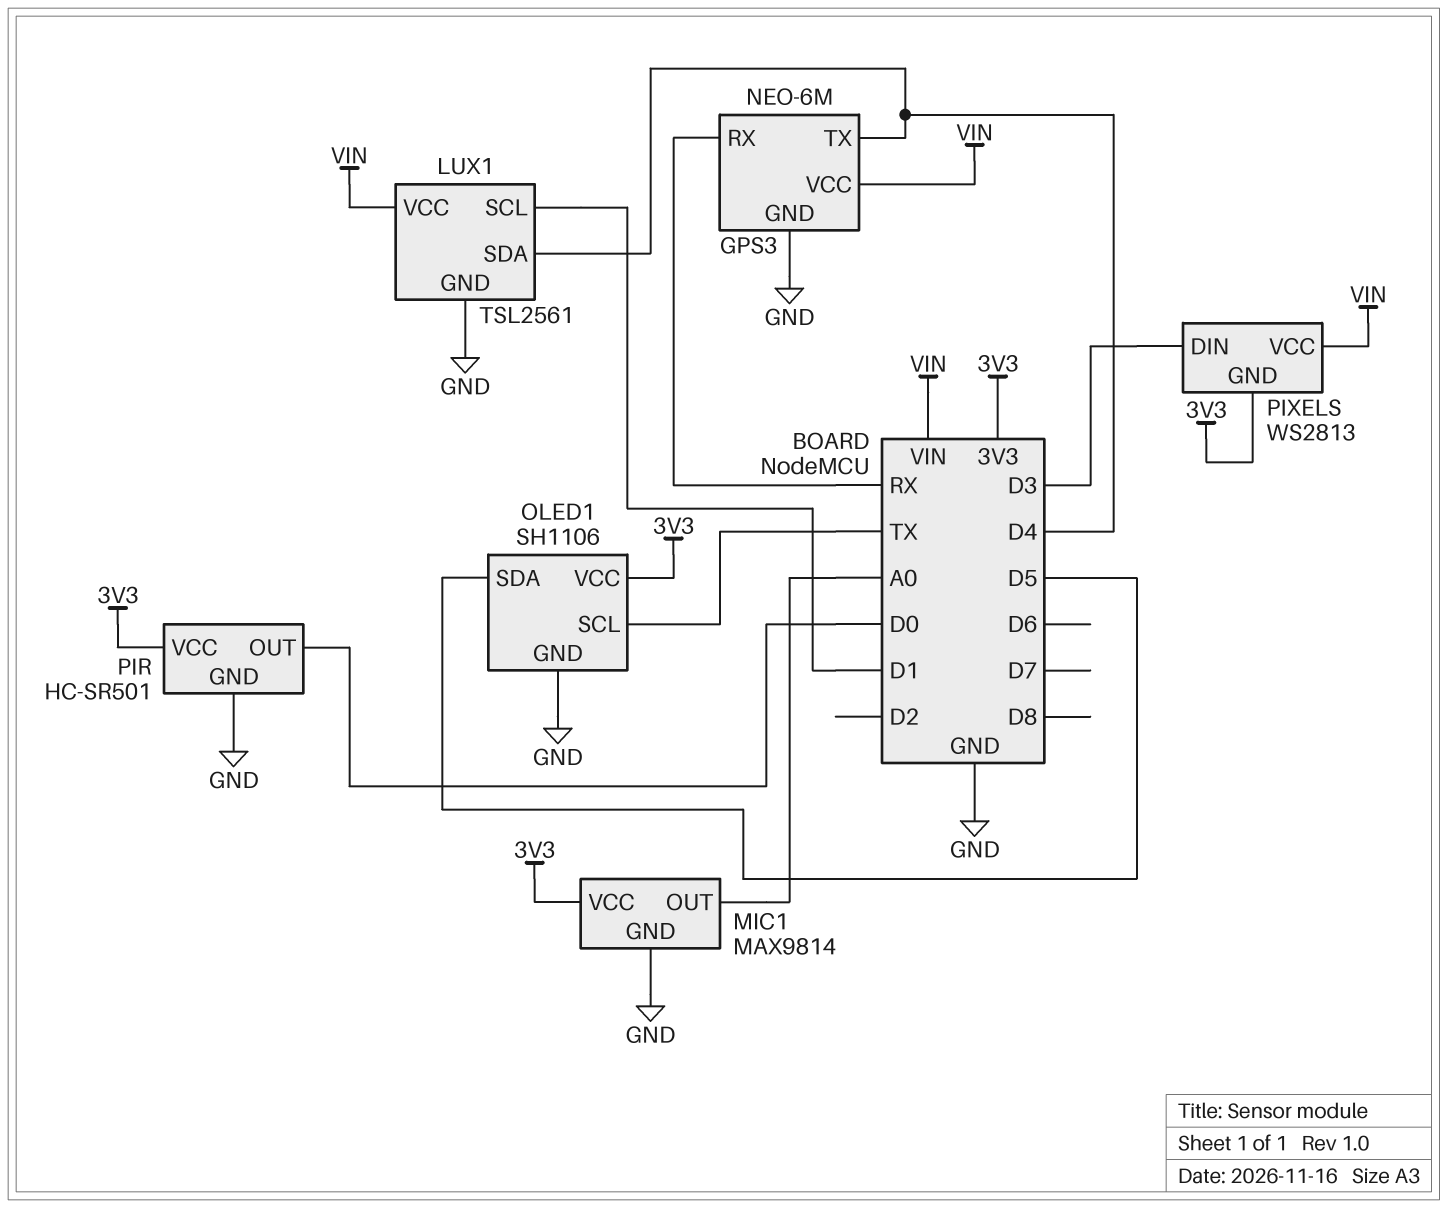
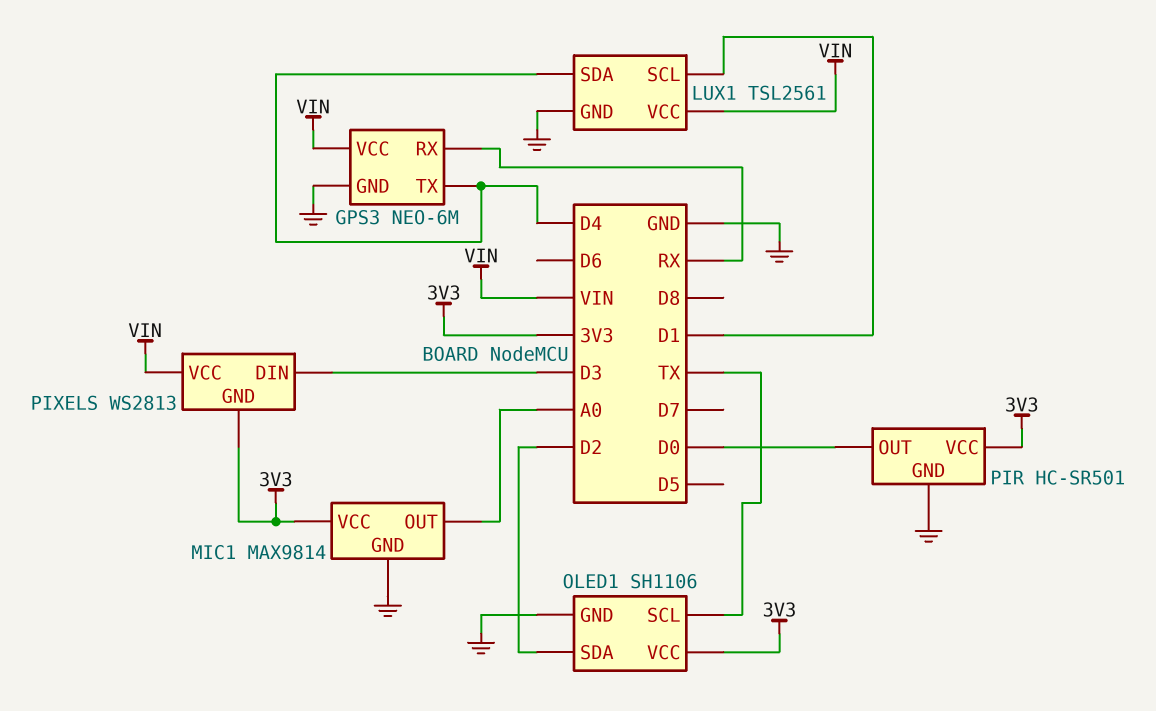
OLED1 pin SDA: D5 -> D2

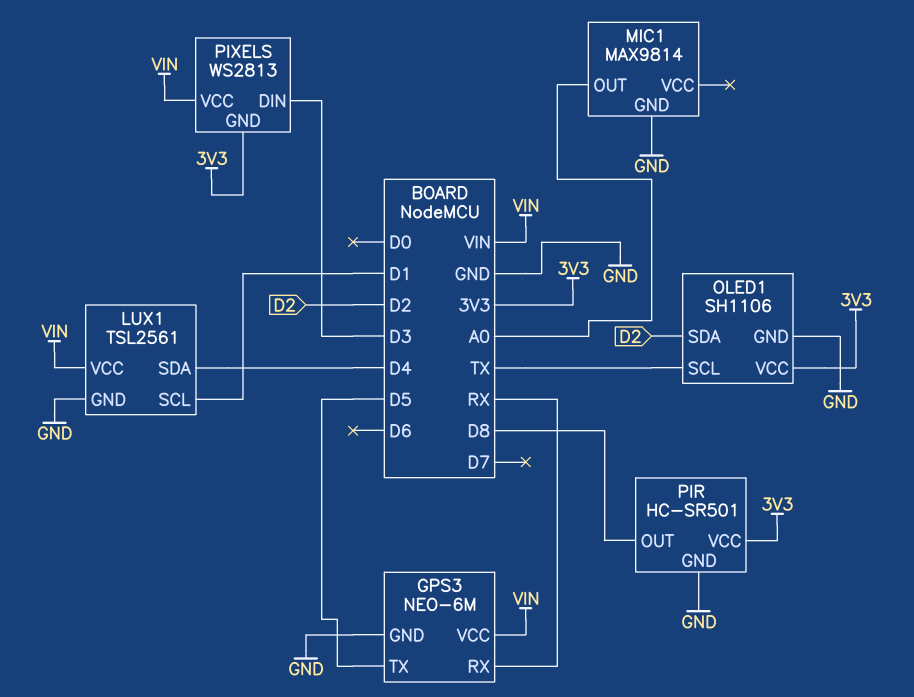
GPS3 pin TX: D4 -> D5
MIC1 pin VCC: 3V3 -> none
PIR pin OUT: D0 -> D8

